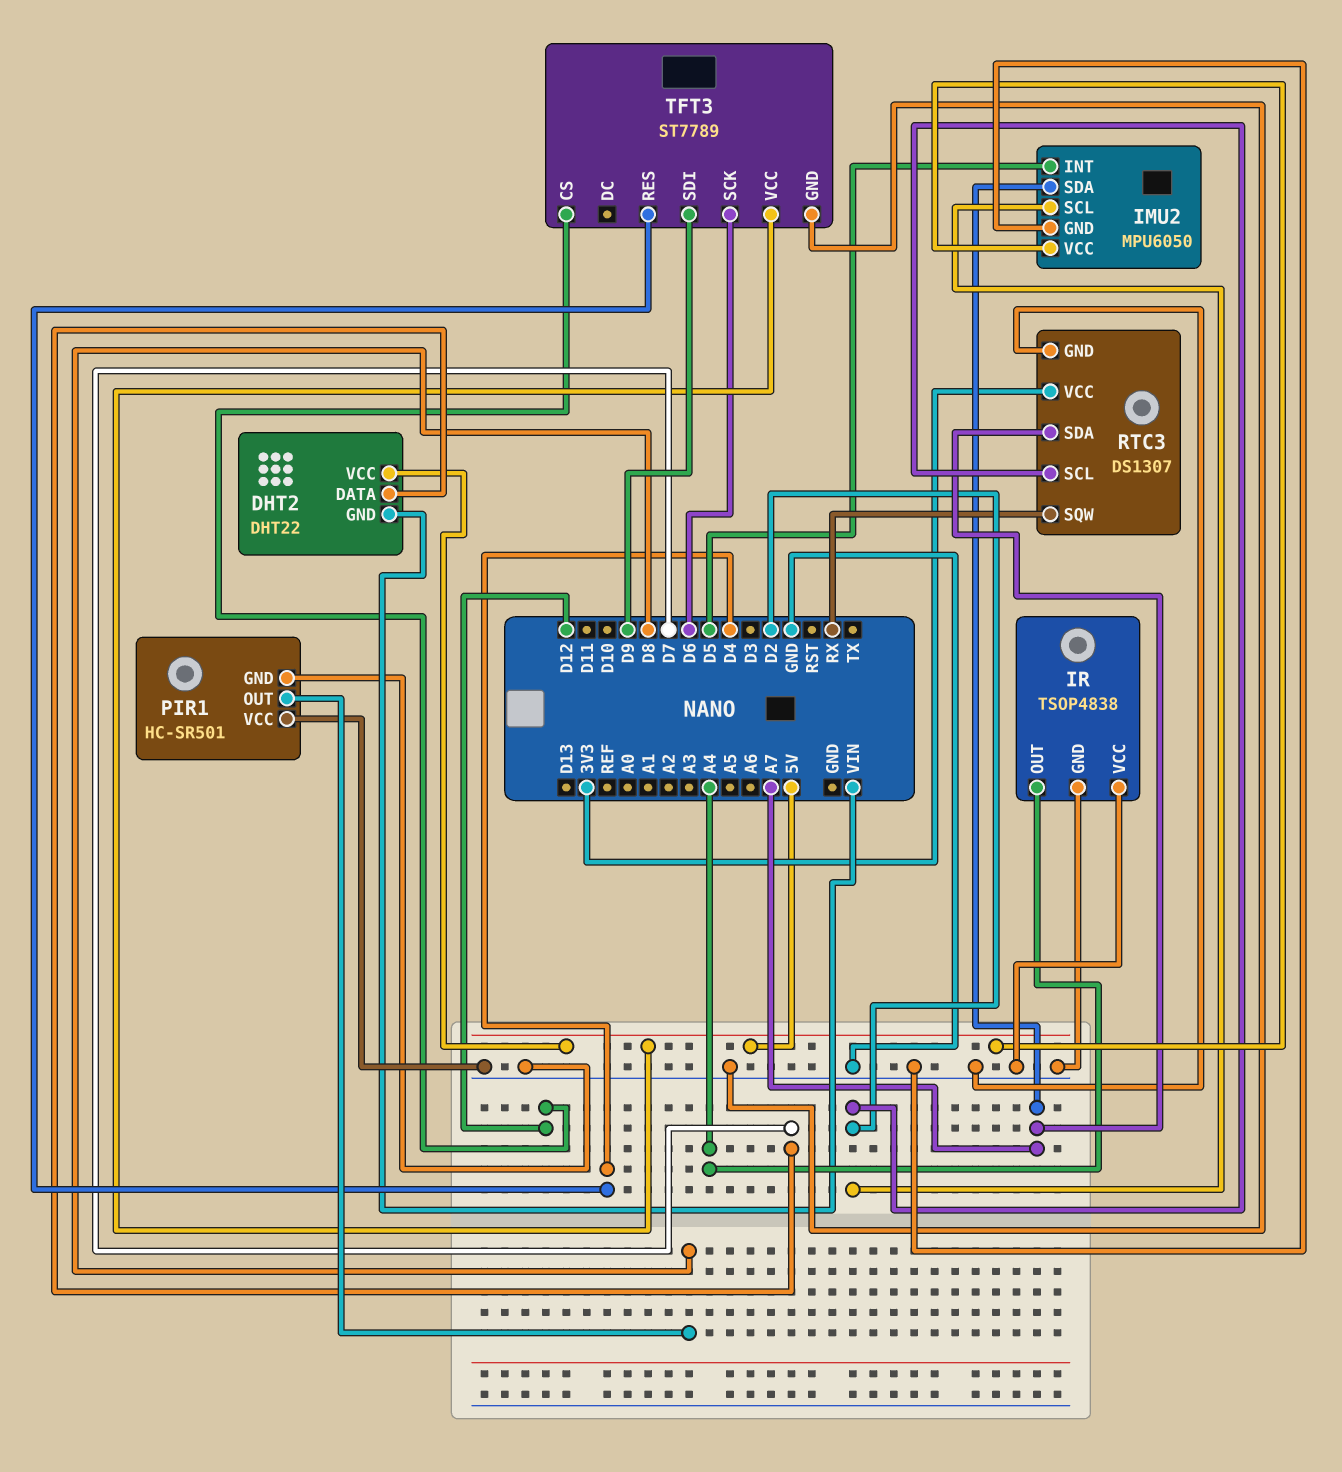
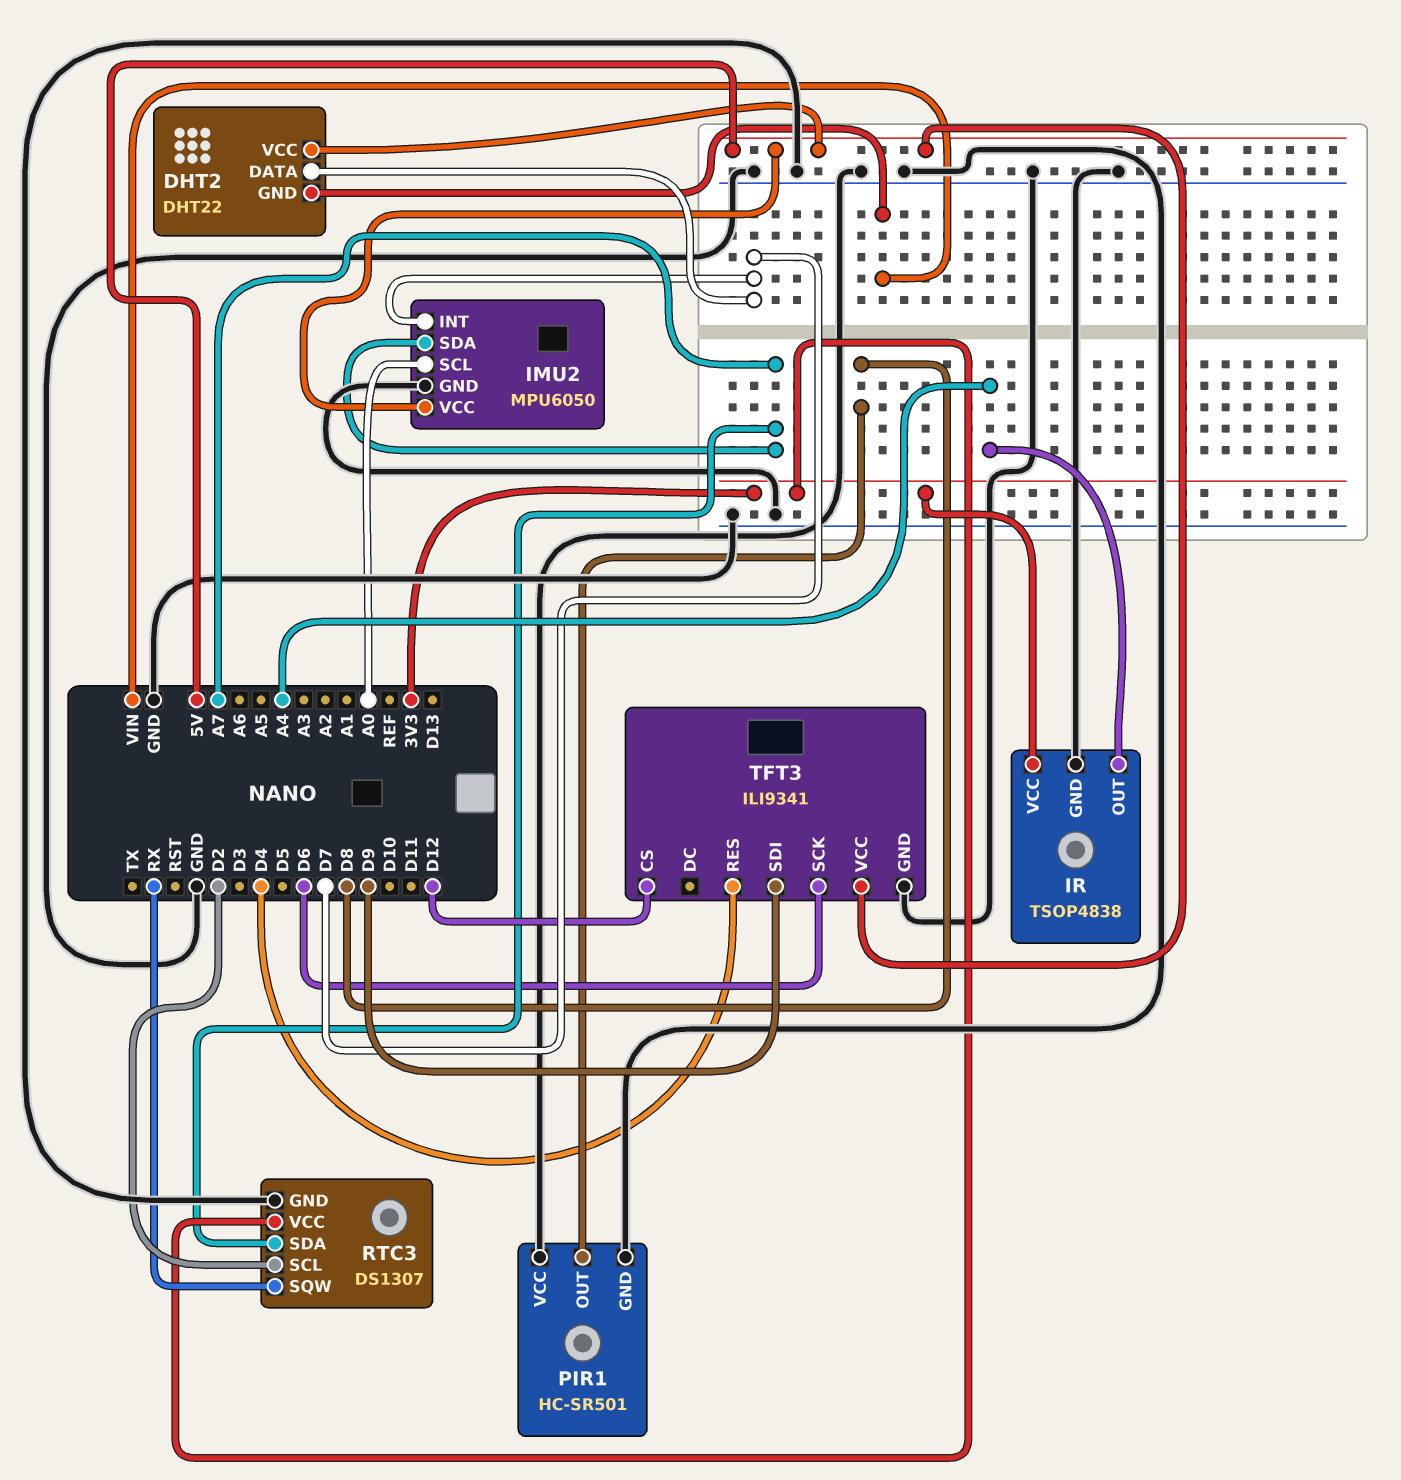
IMU2 pin INT: D5 -> D7
IMU2 pin SCL: D2 -> A0
IR pin VCC: GND -> 3V3
TFT3: ST7789 -> ILI9341

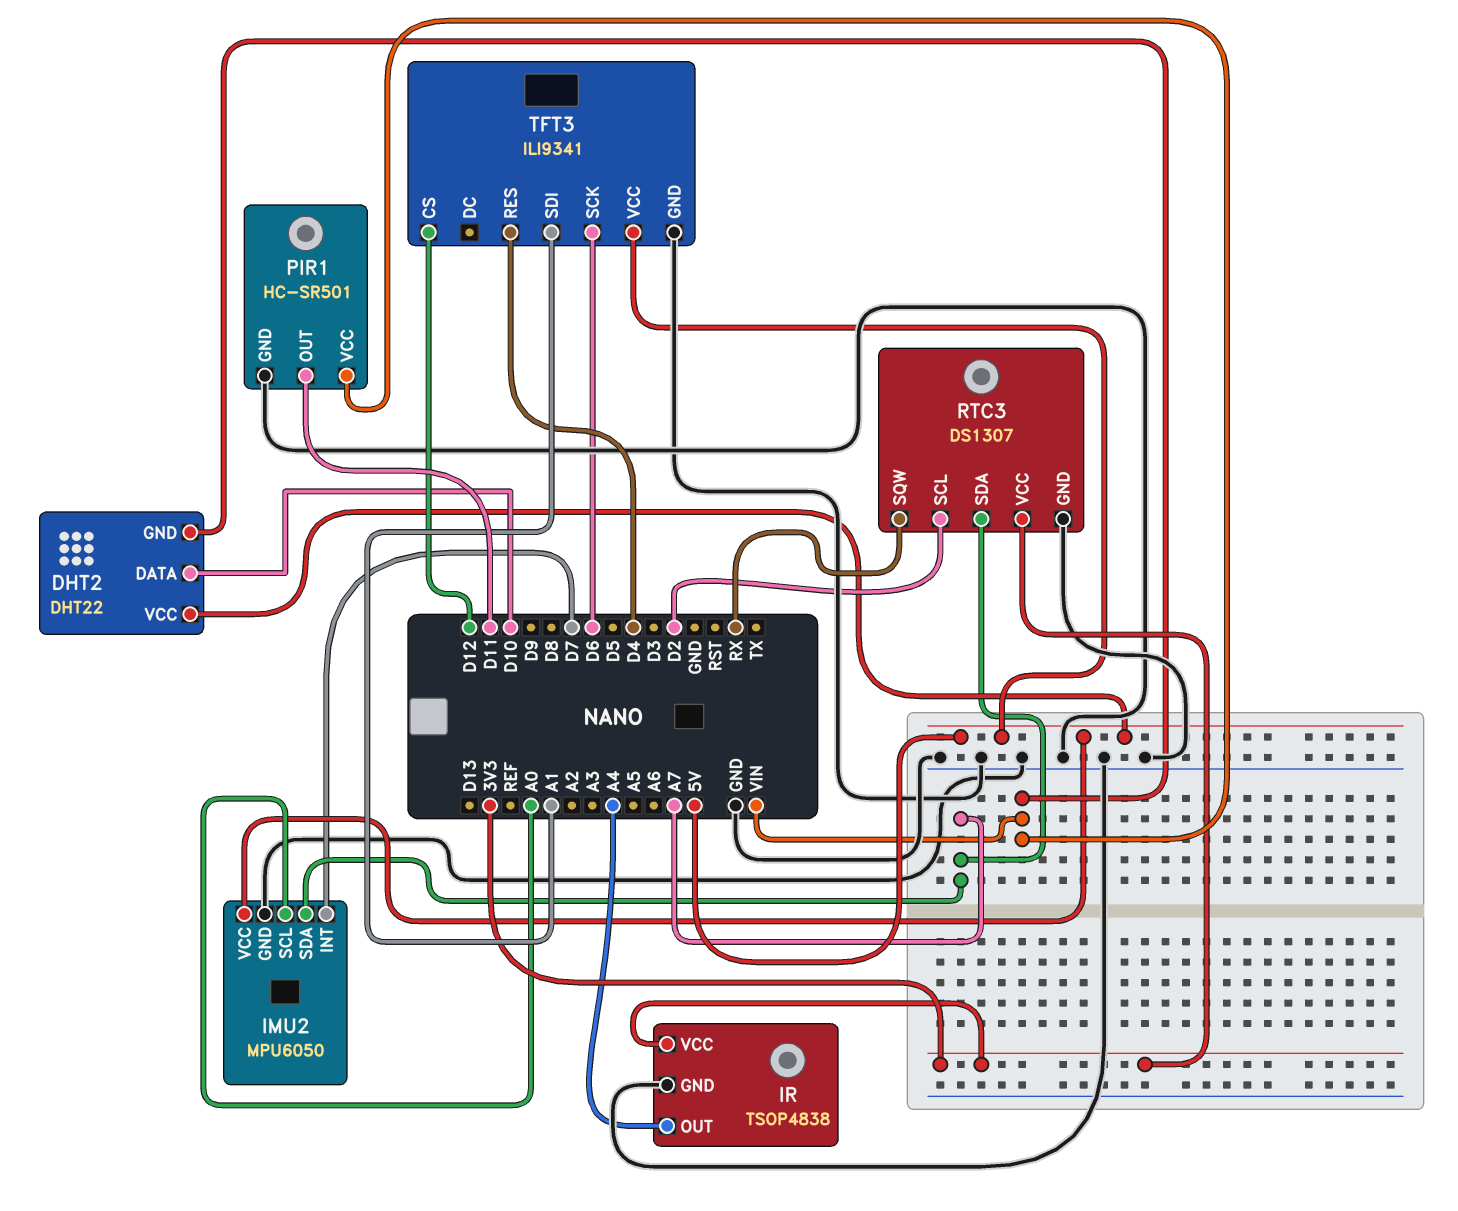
DHT2 pin DATA: D7 -> D10
PIR1 pin OUT: D8 -> D11
PIR1 pin VCC: GND -> VIN
TFT3 pin SDI: D9 -> A1

